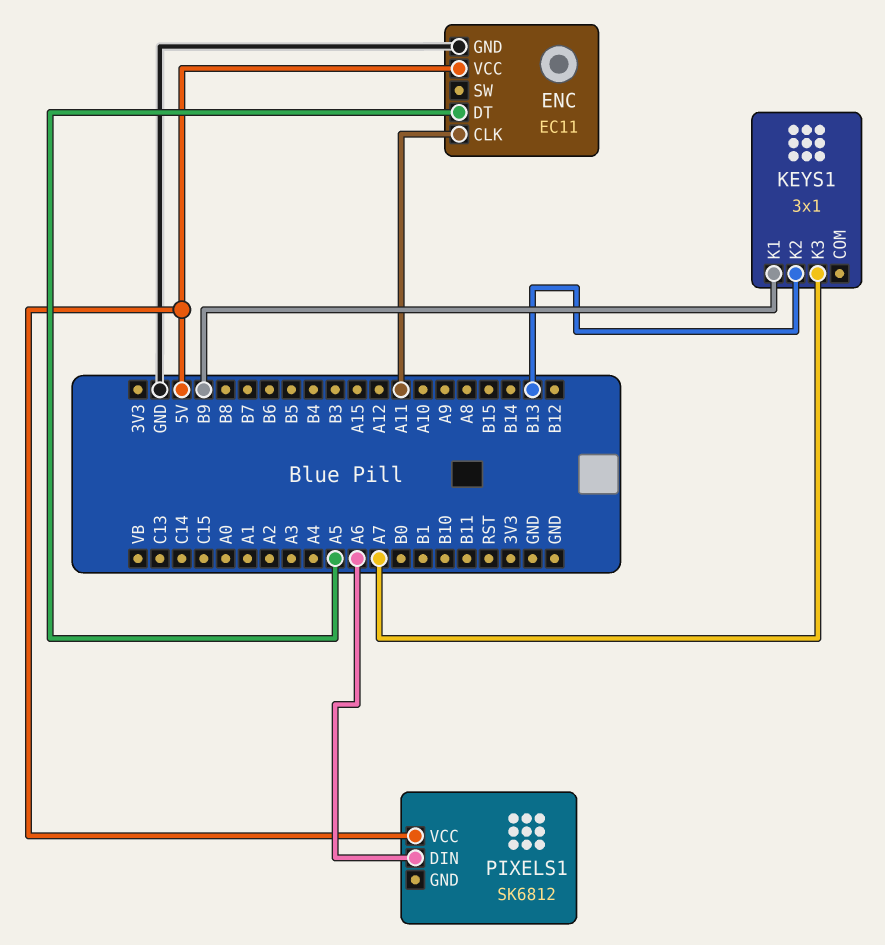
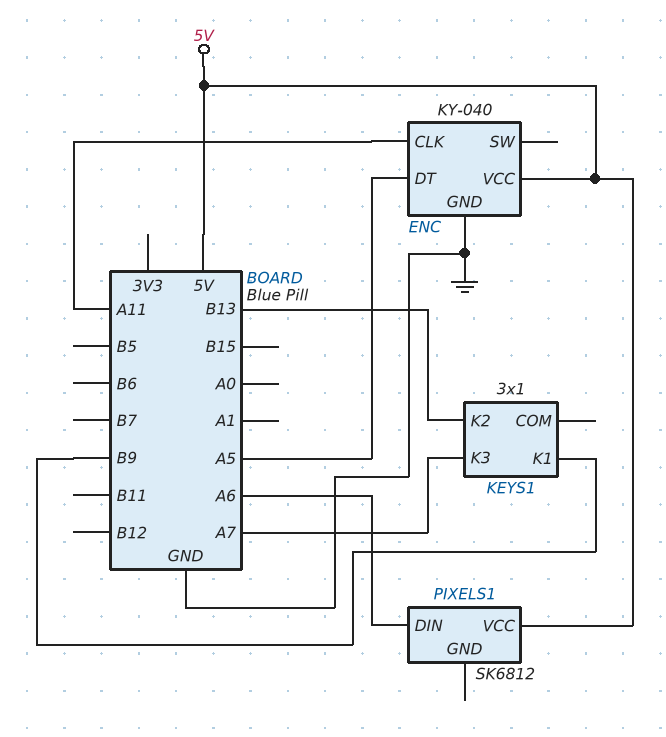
ENC: EC11 -> KY-040

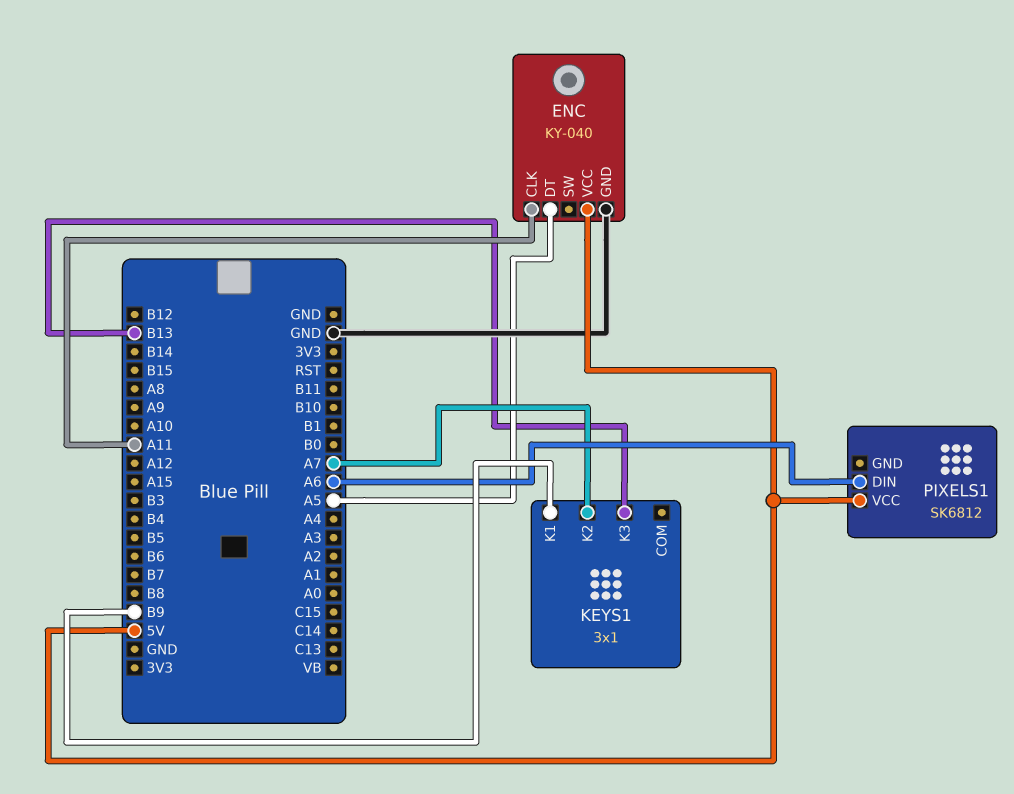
KEYS1 pin K2: B13 -> A7
KEYS1 pin K3: A7 -> B13

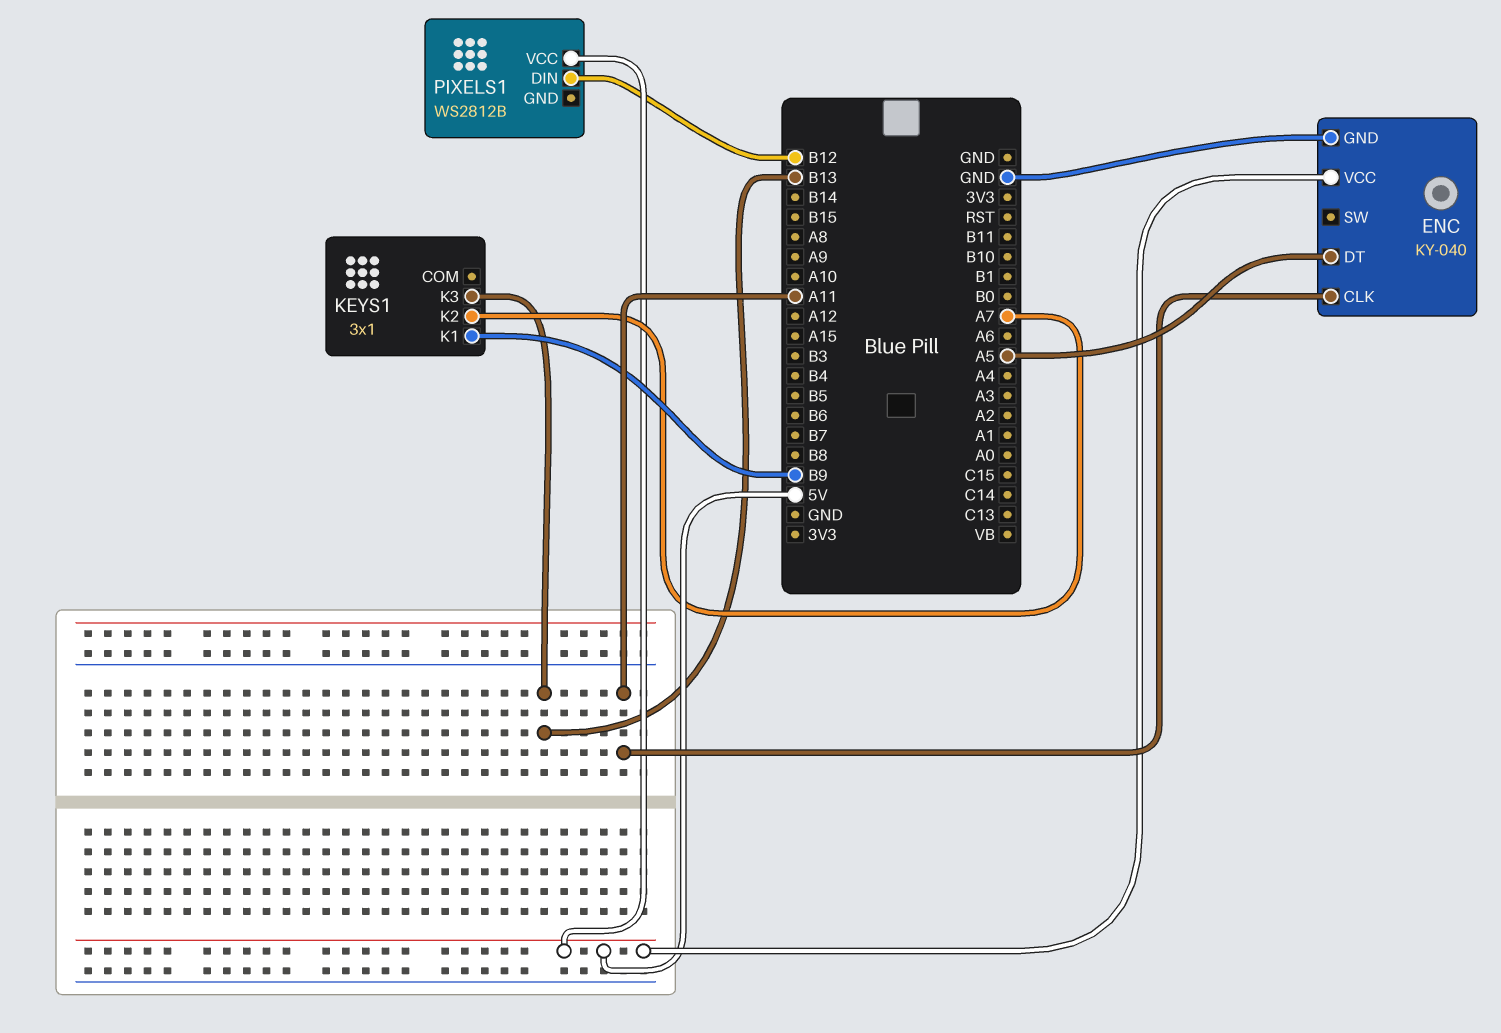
PIXELS1: SK6812 -> WS2812B
PIXELS1 pin DIN: A6 -> B12

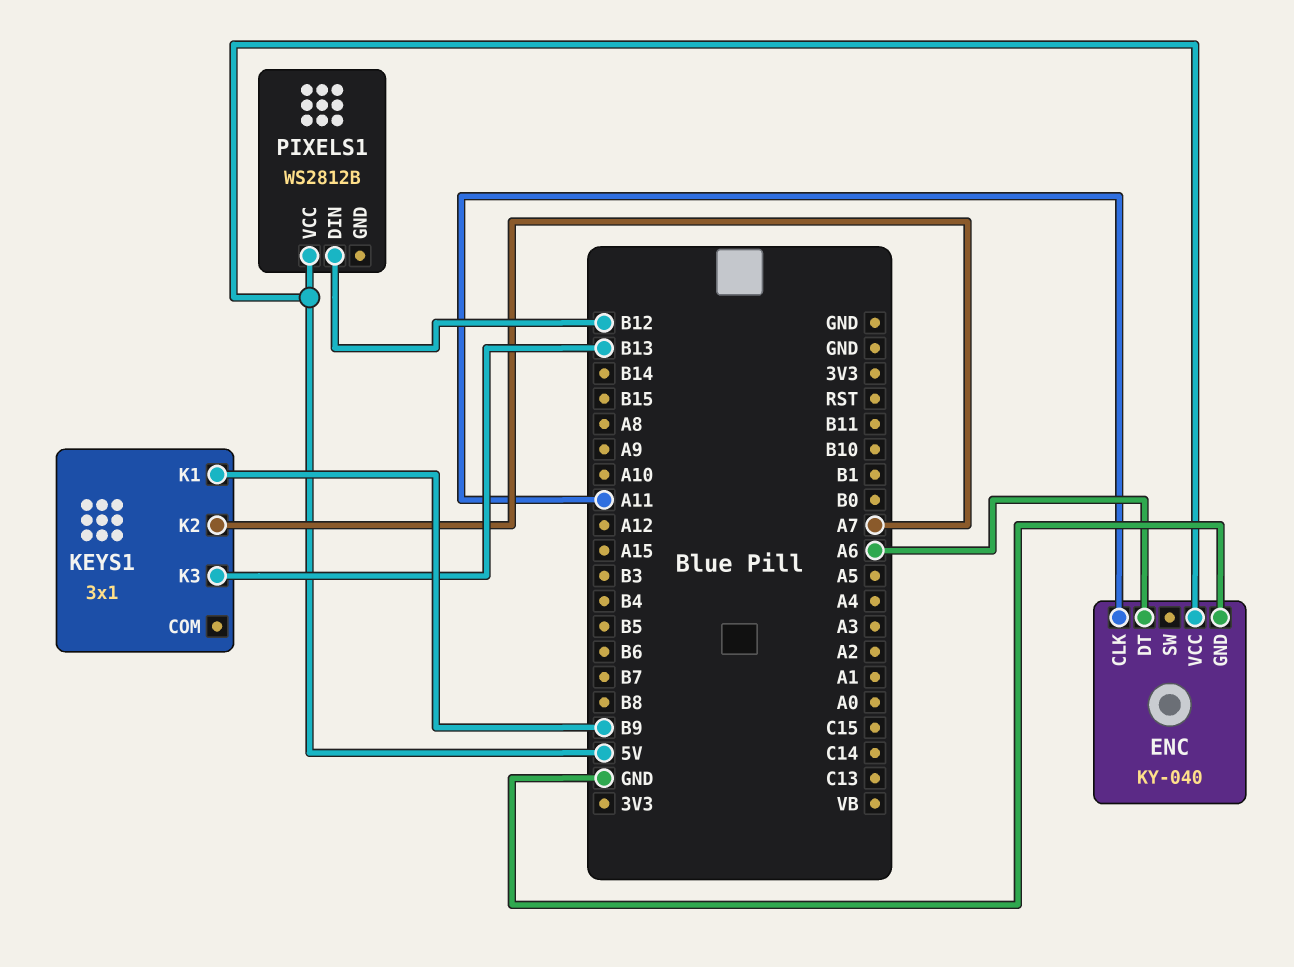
ENC pin DT: A5 -> A6

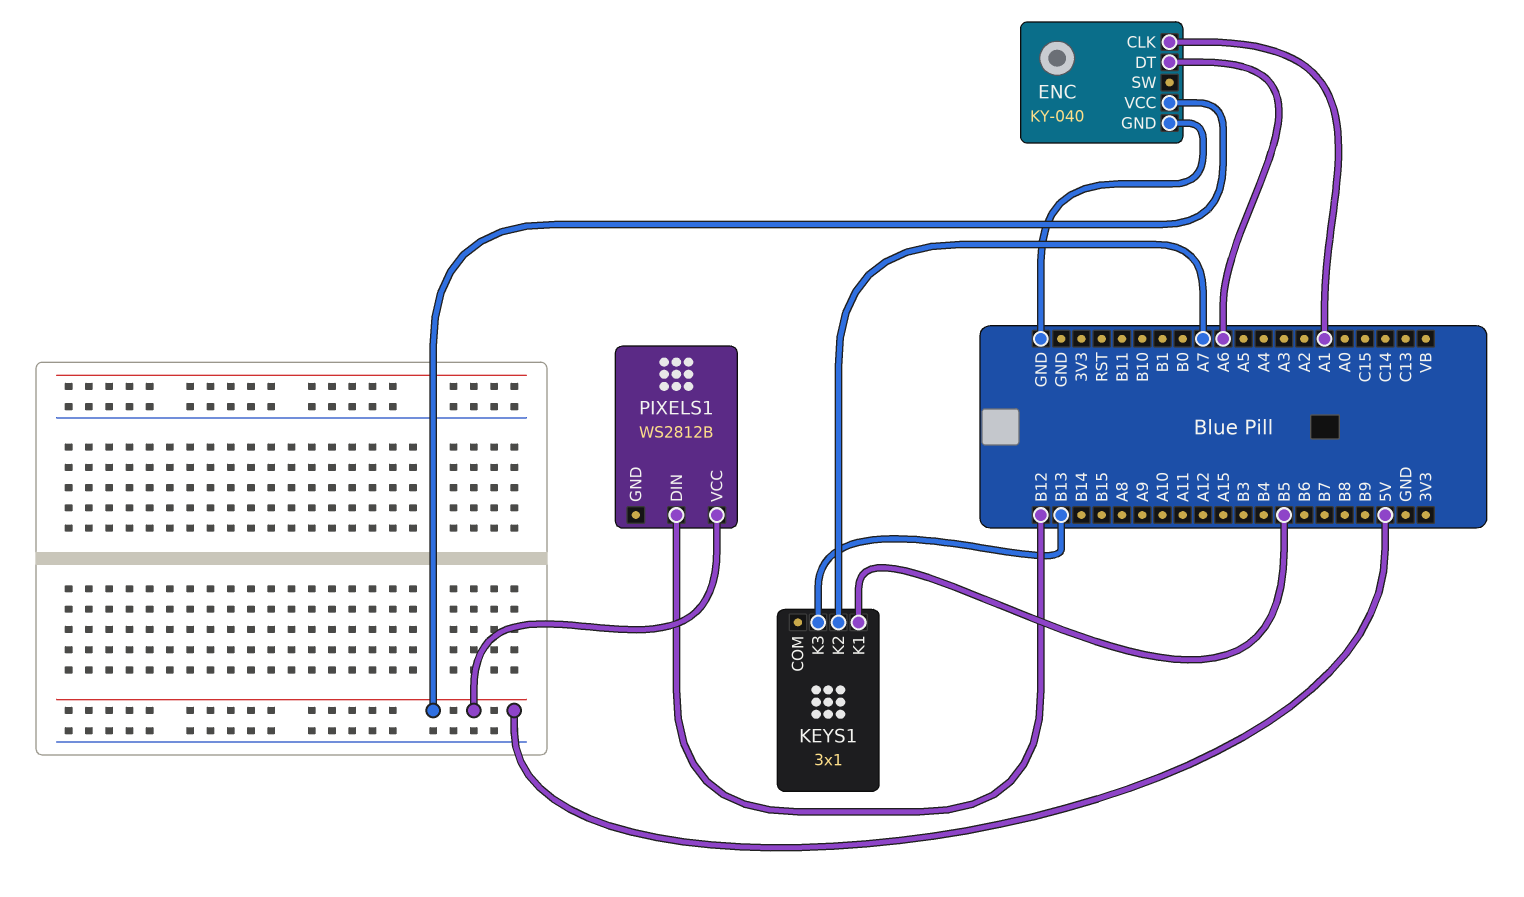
ENC pin CLK: A11 -> A1
KEYS1 pin K1: B9 -> B5

